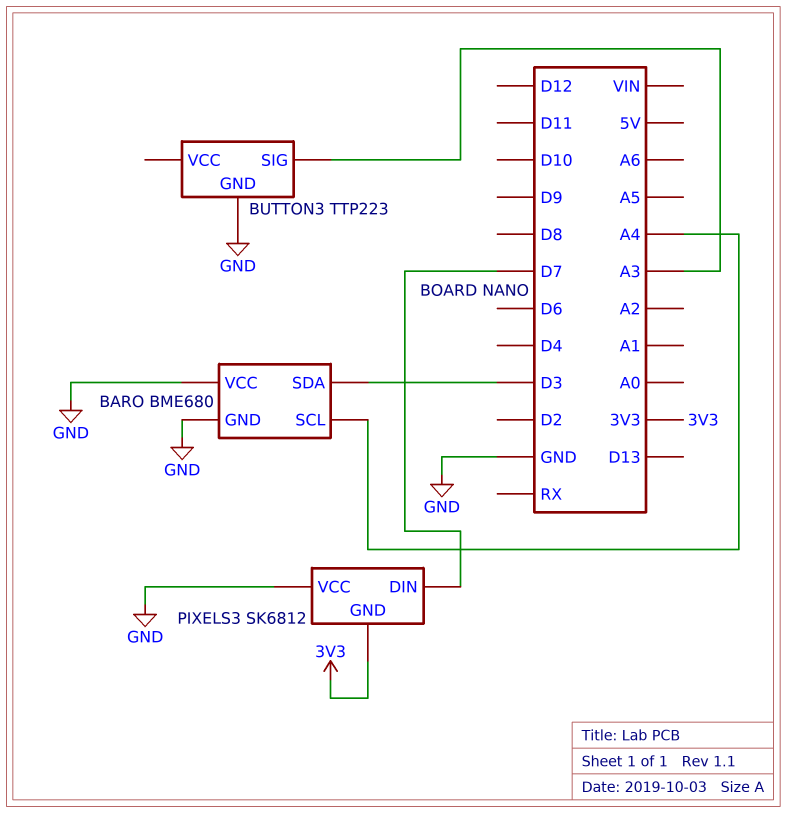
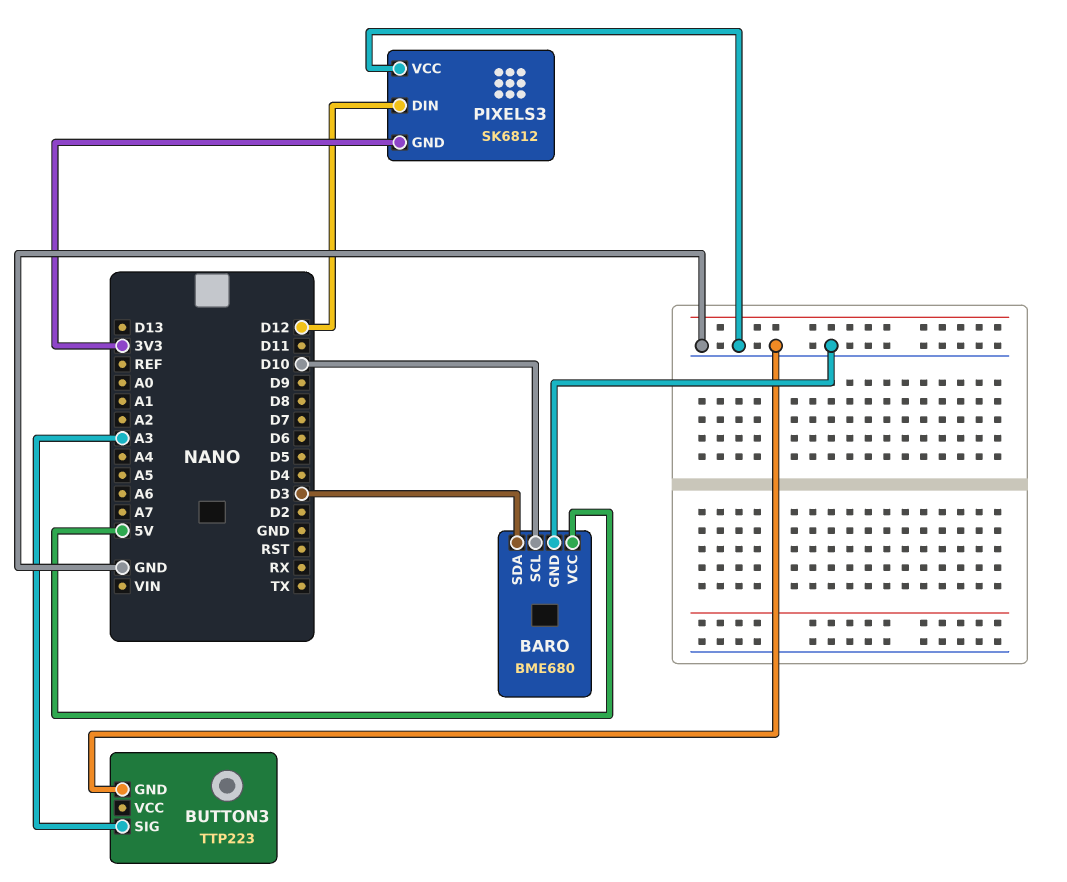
BARO pin SCL: A4 -> D10
BARO pin VCC: GND -> 5V
PIXELS3 pin DIN: D7 -> D12

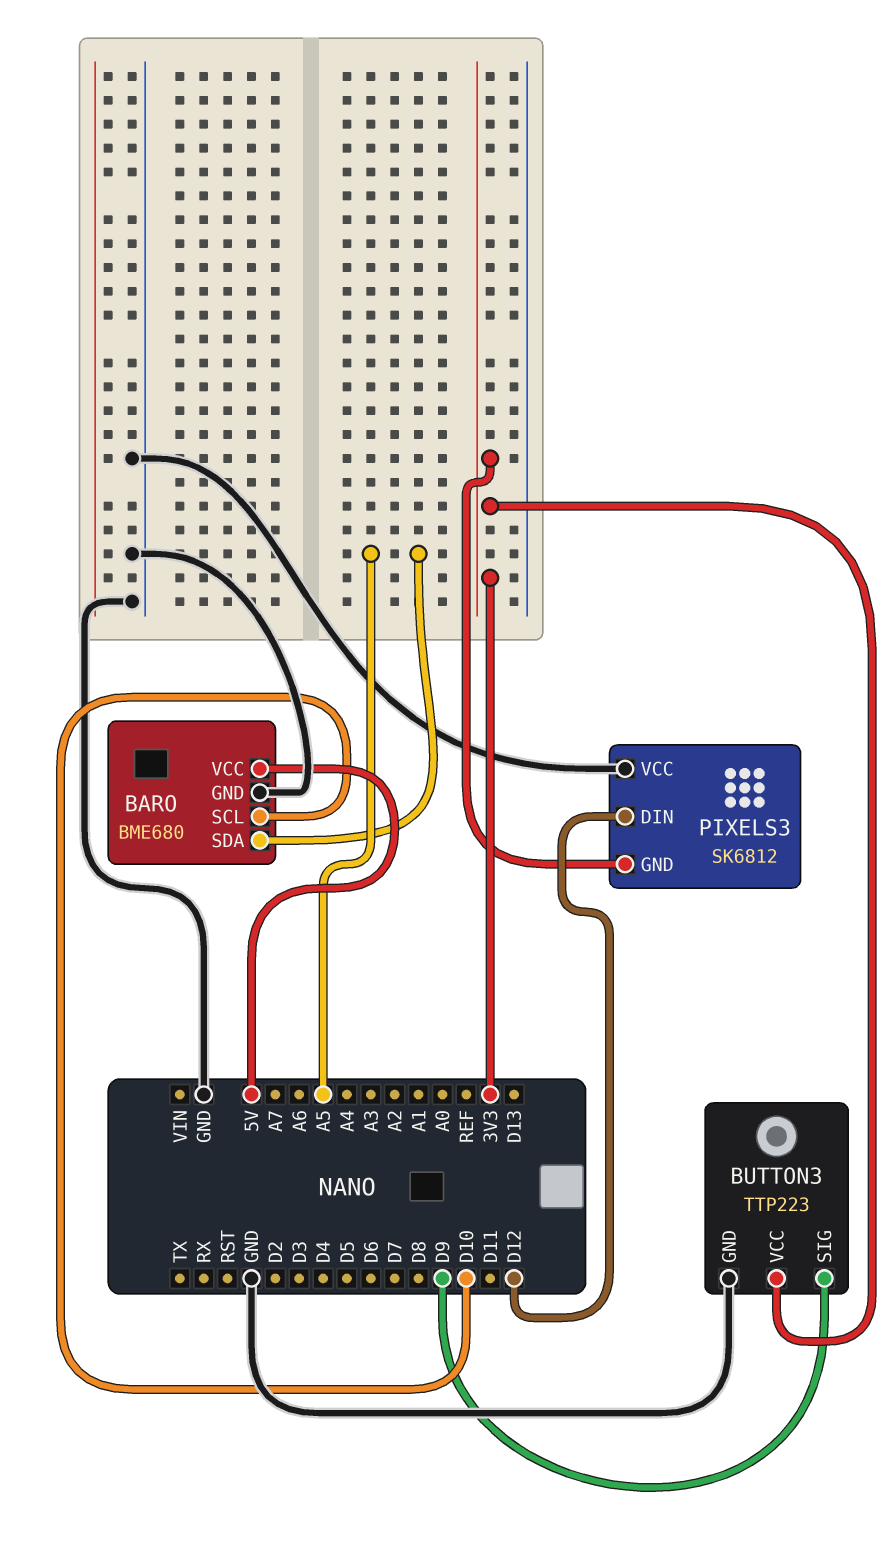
BARO pin SDA: D3 -> A5
BUTTON3 pin SIG: A3 -> D9
BUTTON3 pin VCC: none -> 3V3

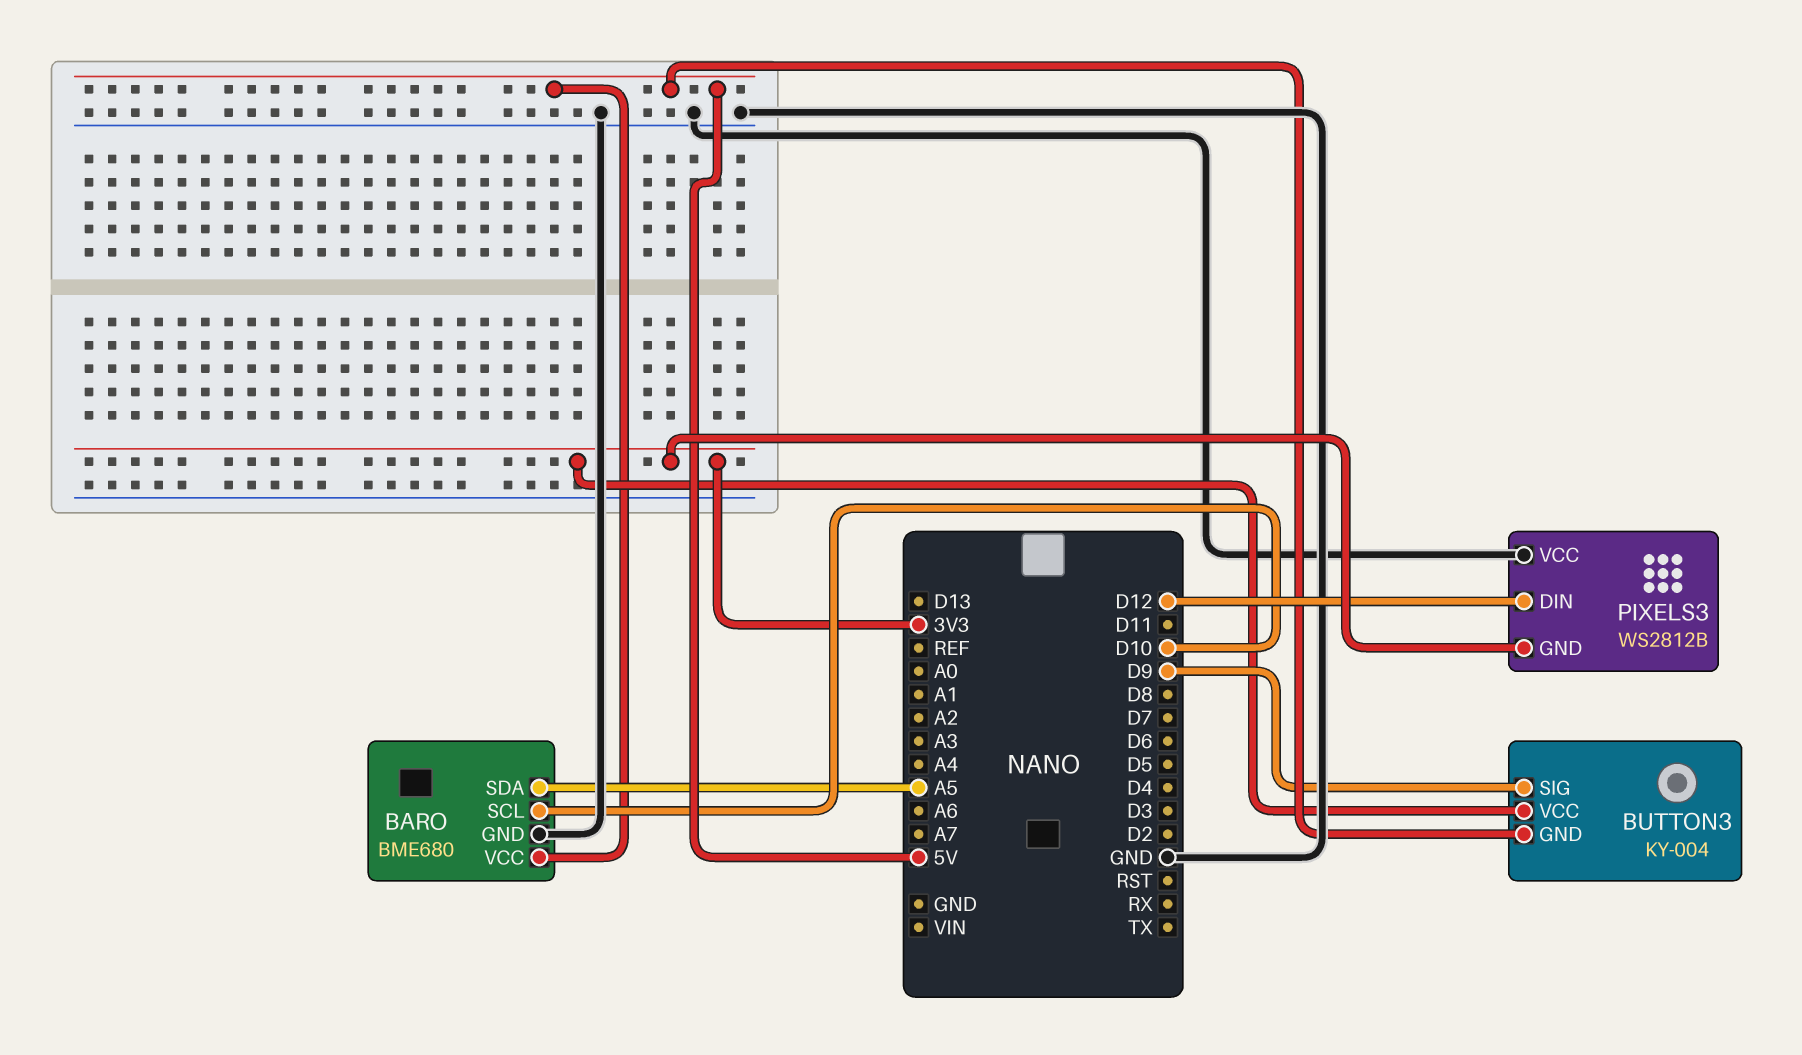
BUTTON3: TTP223 -> KY-004
BUTTON3 pin GND: GND -> 5V
PIXELS3: SK6812 -> WS2812B

